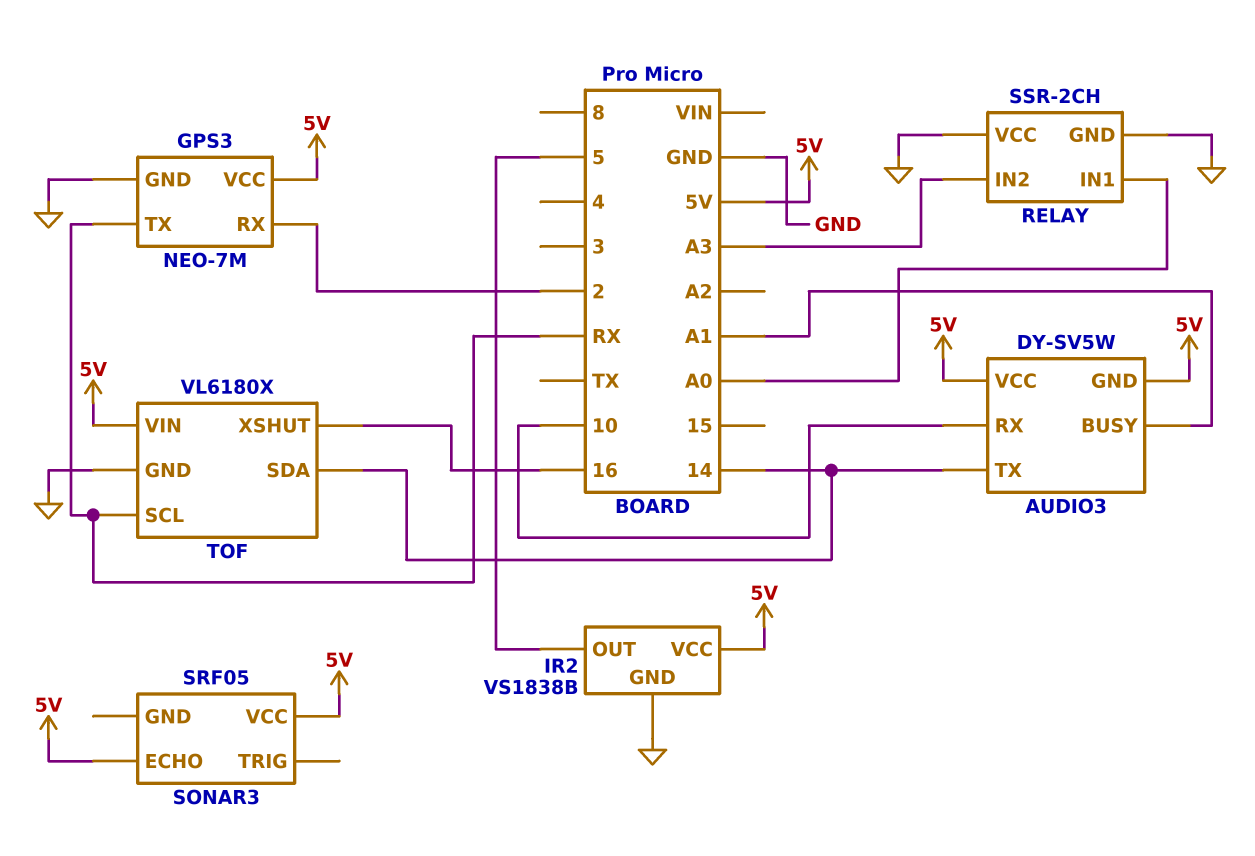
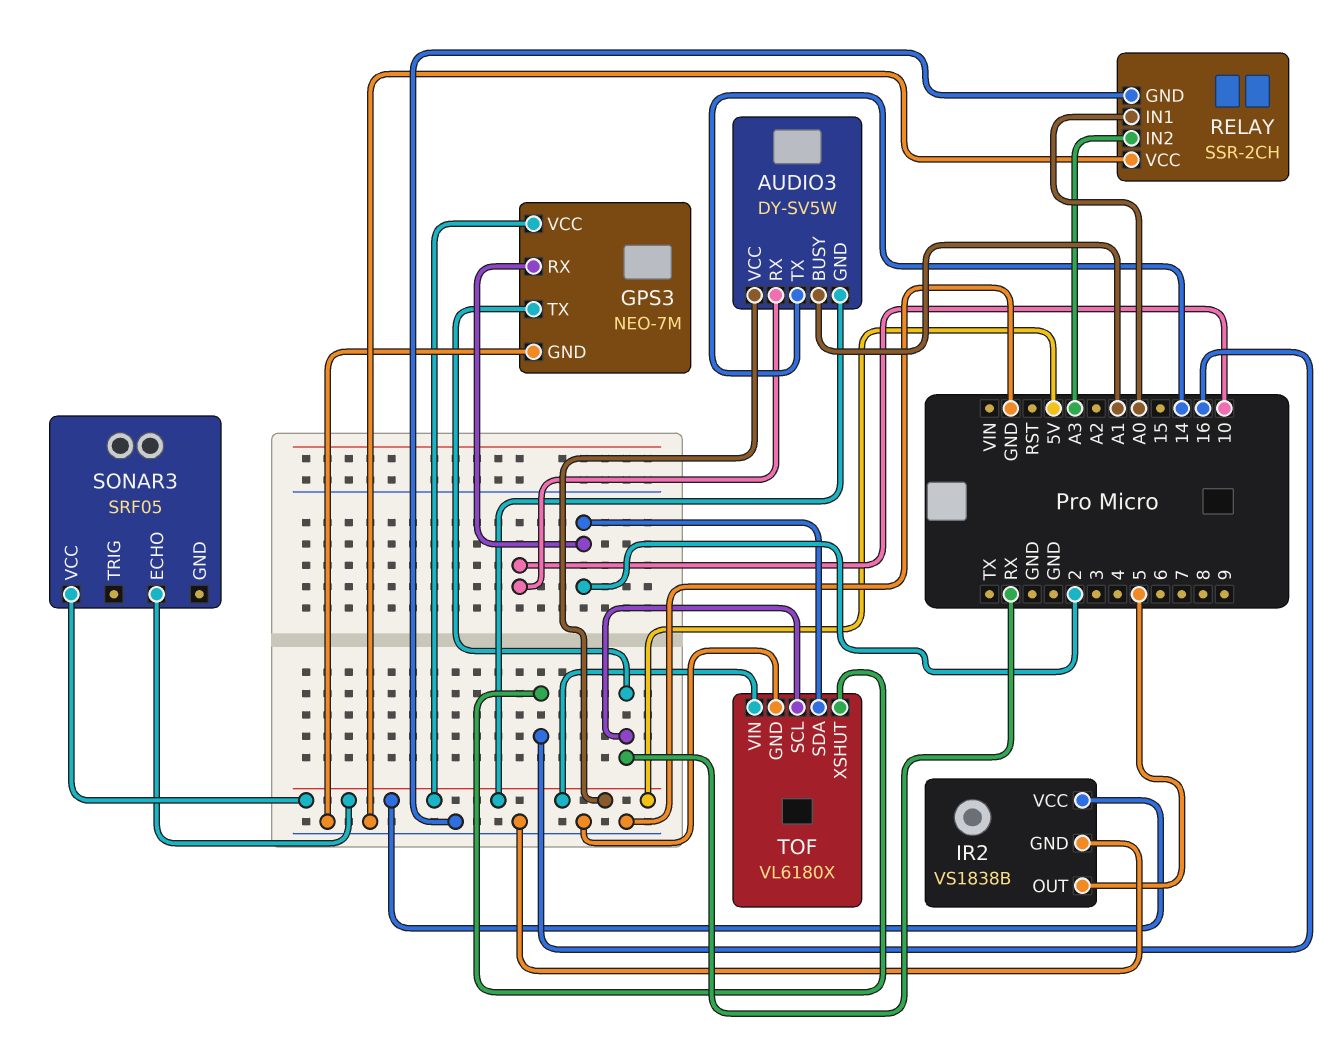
TOF pin SDA: 14 -> 2

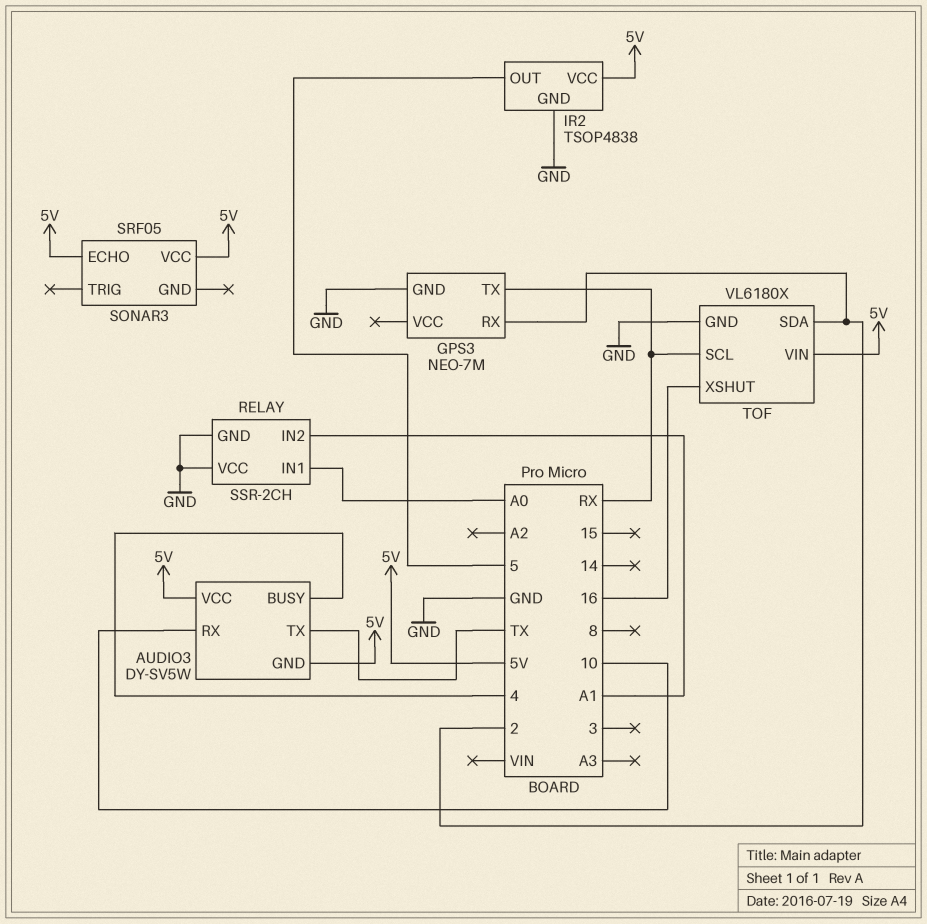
AUDIO3 pin BUSY: A1 -> 4
AUDIO3 pin TX: 14 -> TX
GPS3 pin VCC: 5V -> none
IR2: VS1838B -> TSOP4838
RELAY pin IN2: A3 -> A1

